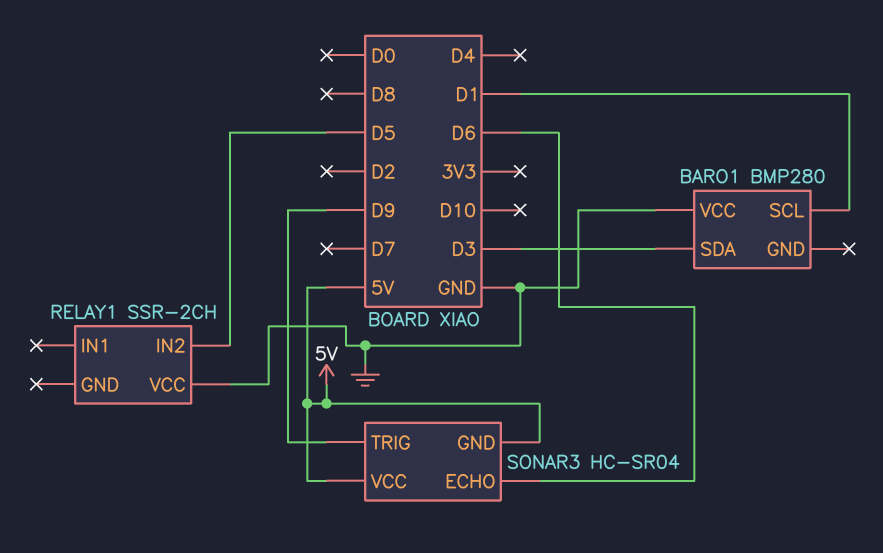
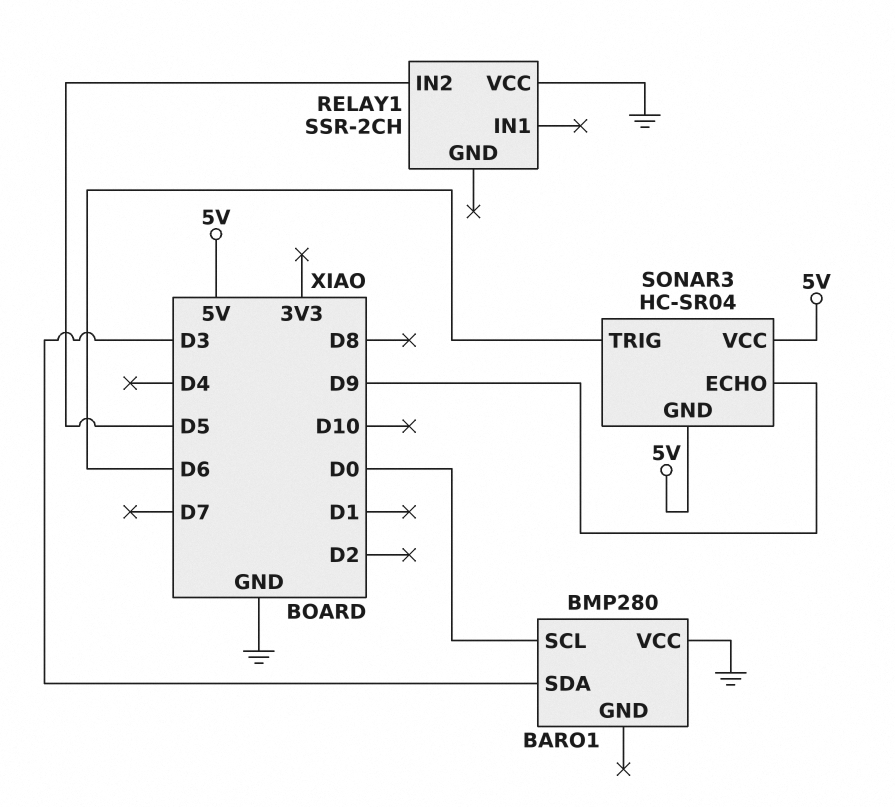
BARO1 pin SCL: D1 -> D0
SONAR3 pin ECHO: D6 -> D9
SONAR3 pin TRIG: D9 -> D6

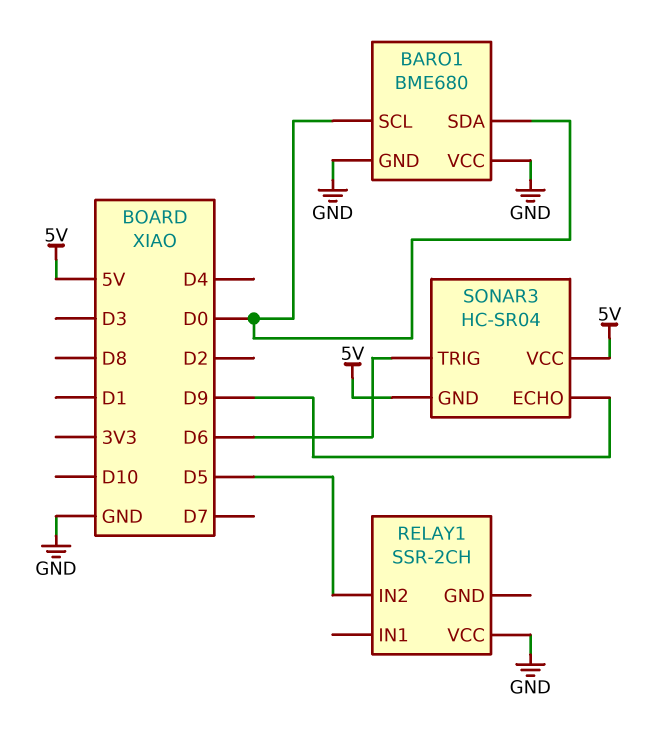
BARO1: BMP280 -> BME680
BARO1 pin GND: none -> GND
BARO1 pin SDA: D3 -> D0

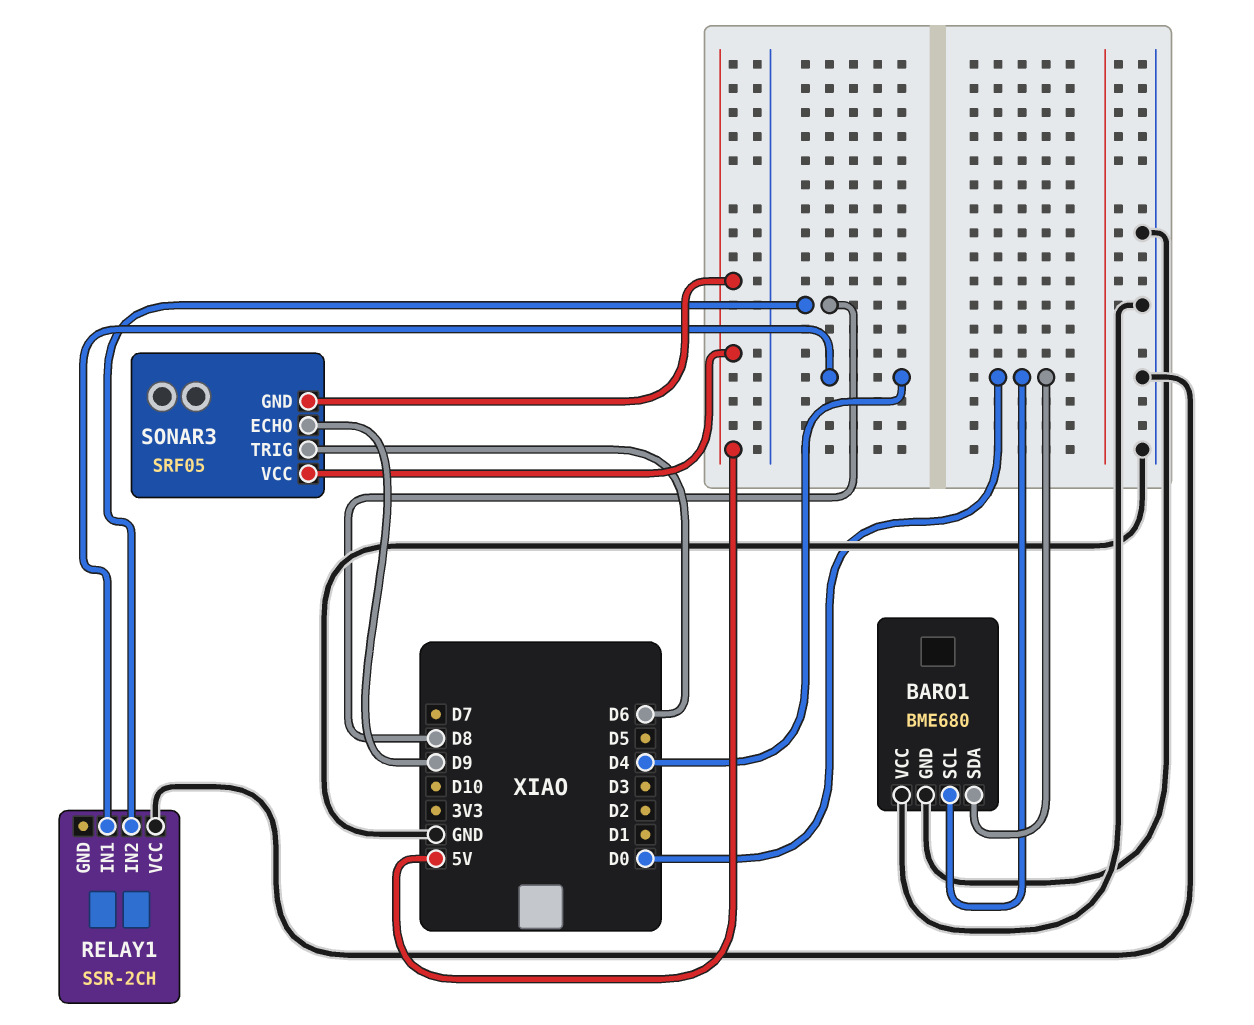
RELAY1 pin IN1: none -> D4
RELAY1 pin IN2: D5 -> D8
SONAR3: HC-SR04 -> SRF05

